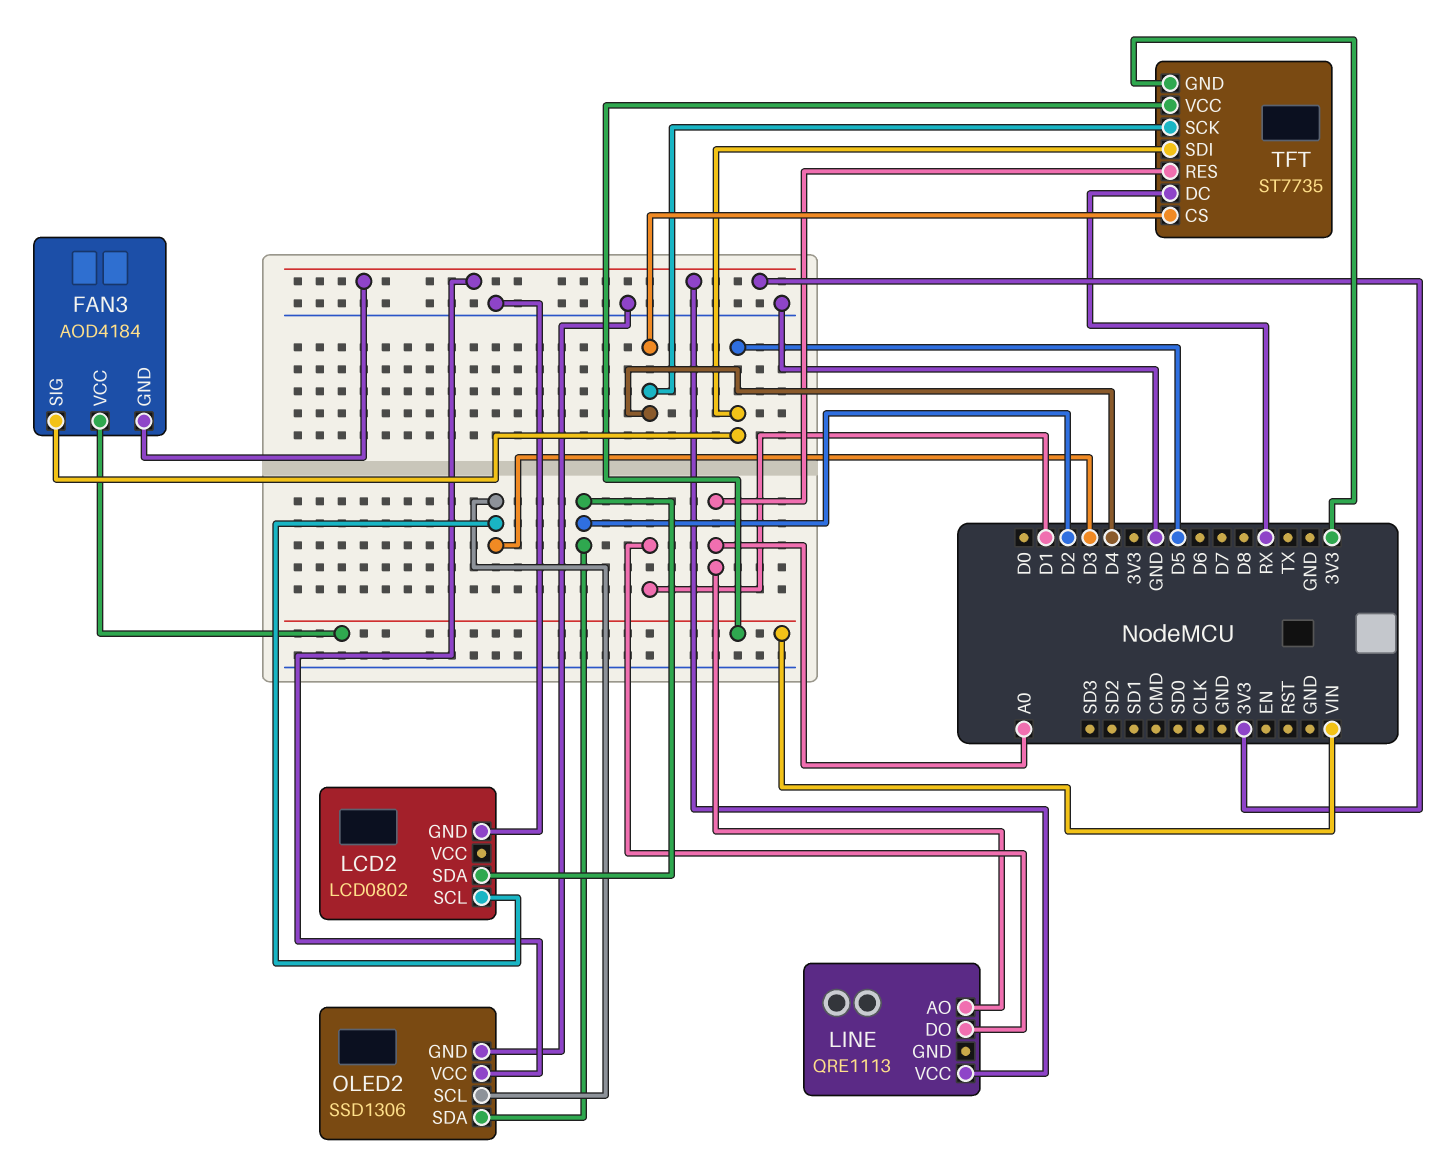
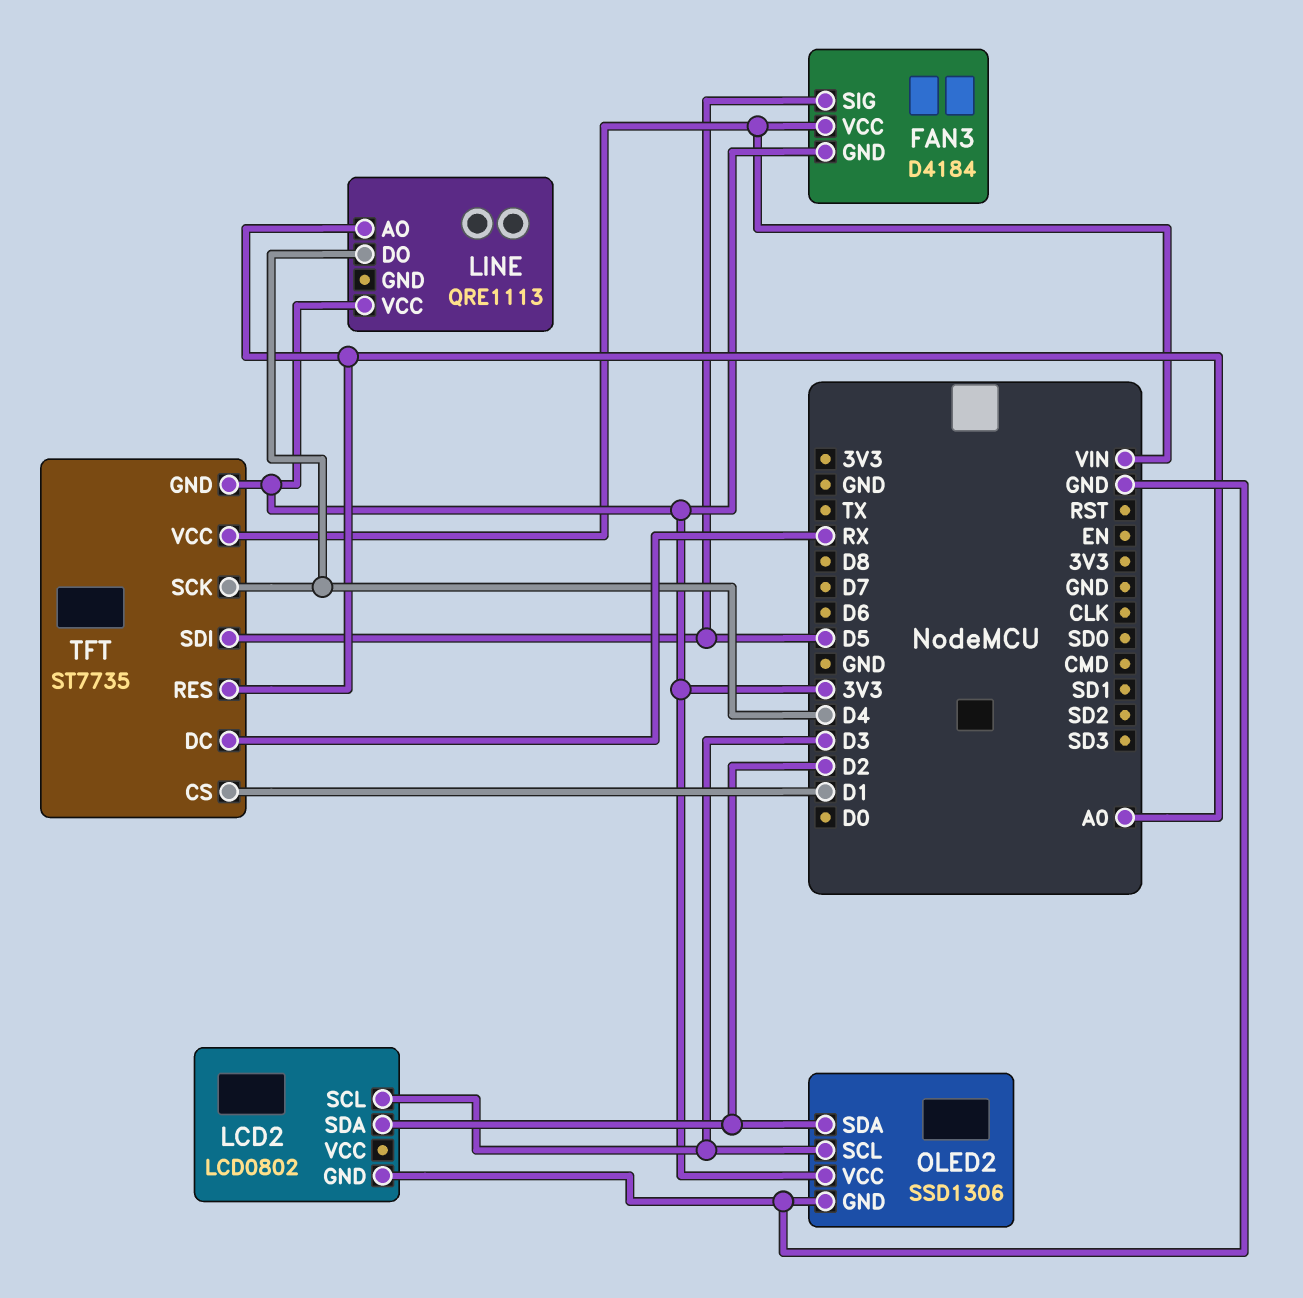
FAN3: AOD4184 -> D4184
LINE pin DO: D1 -> D4
TFT pin CS: D4 -> D1

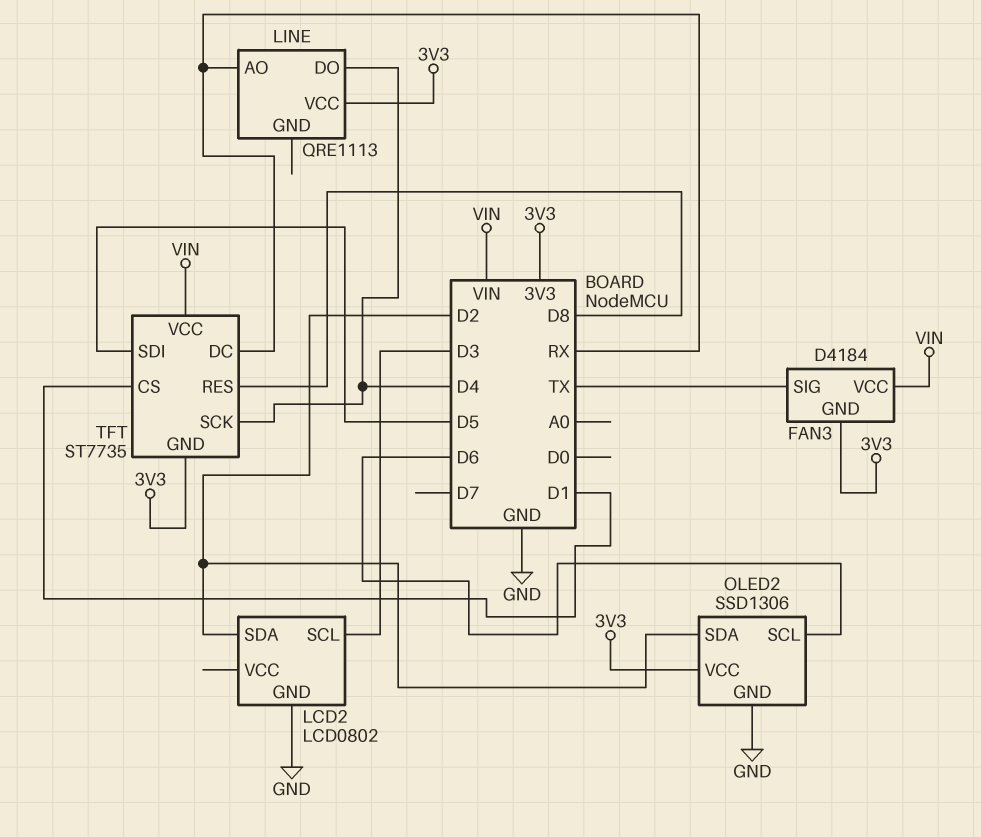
FAN3 pin SIG: D5 -> TX
LINE pin AO: A0 -> RX
OLED2 pin SCL: D3 -> D6
TFT pin RES: A0 -> D8

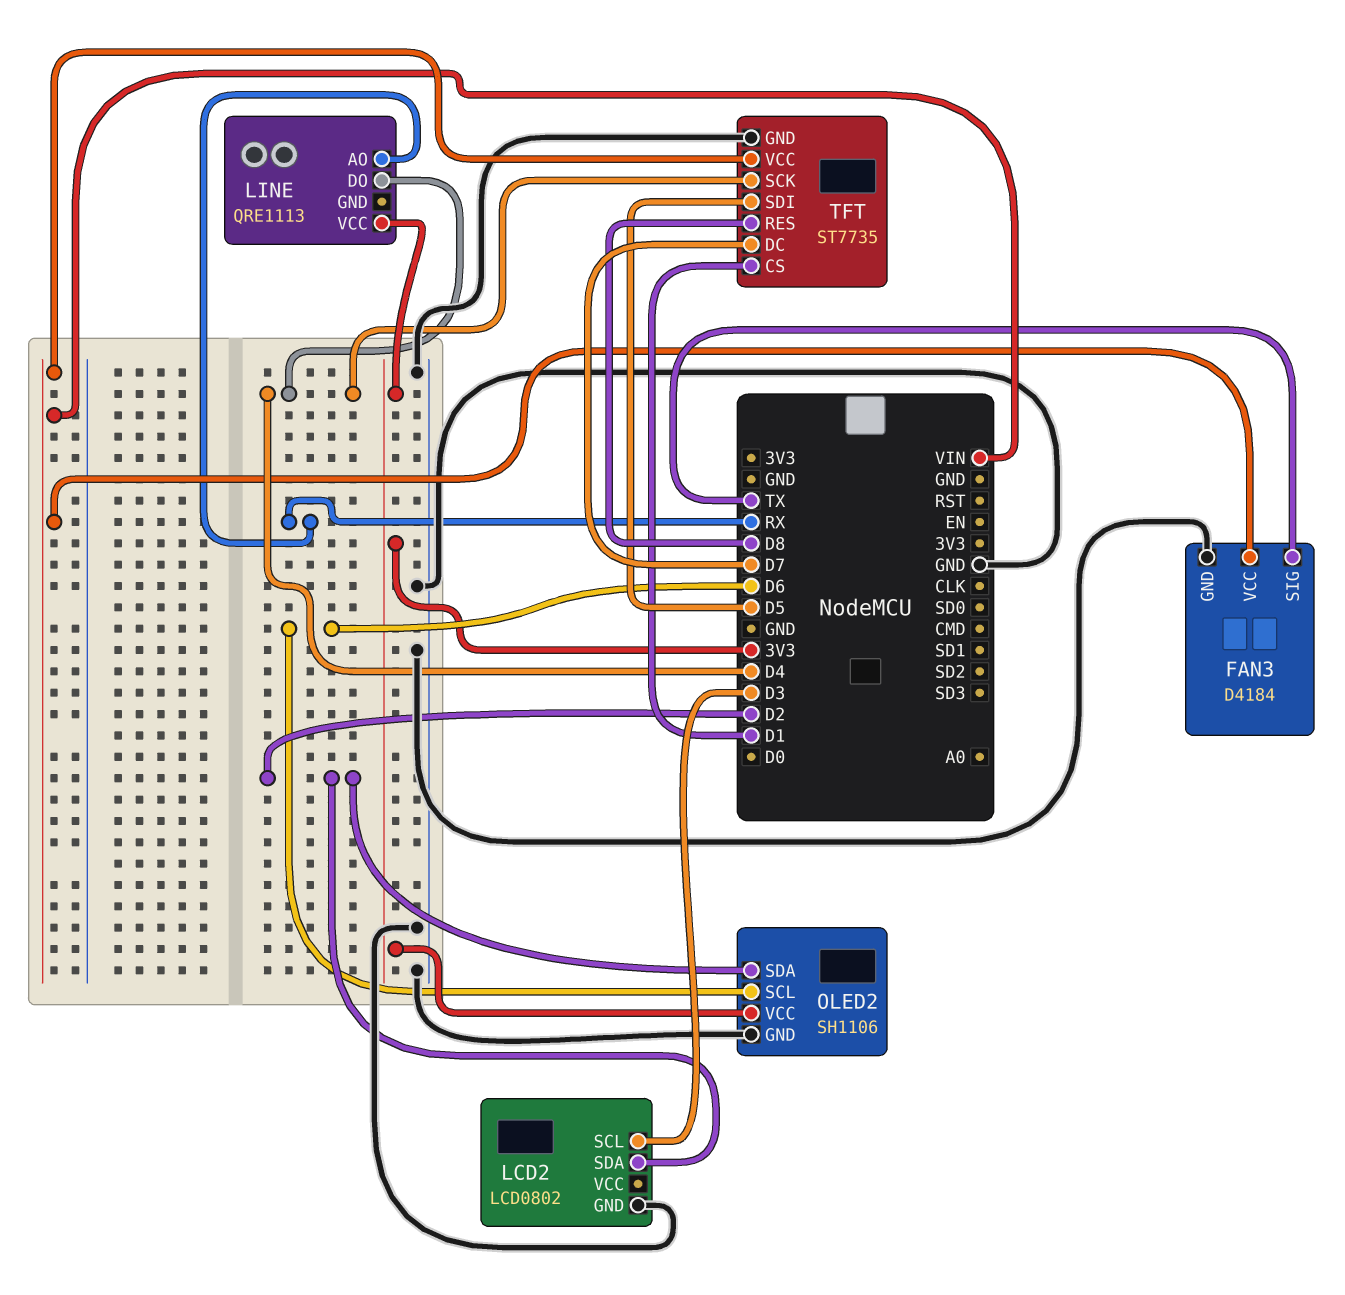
FAN3 pin GND: 3V3 -> GND
OLED2: SSD1306 -> SH1106
TFT pin DC: RX -> D7
TFT pin GND: 3V3 -> GND

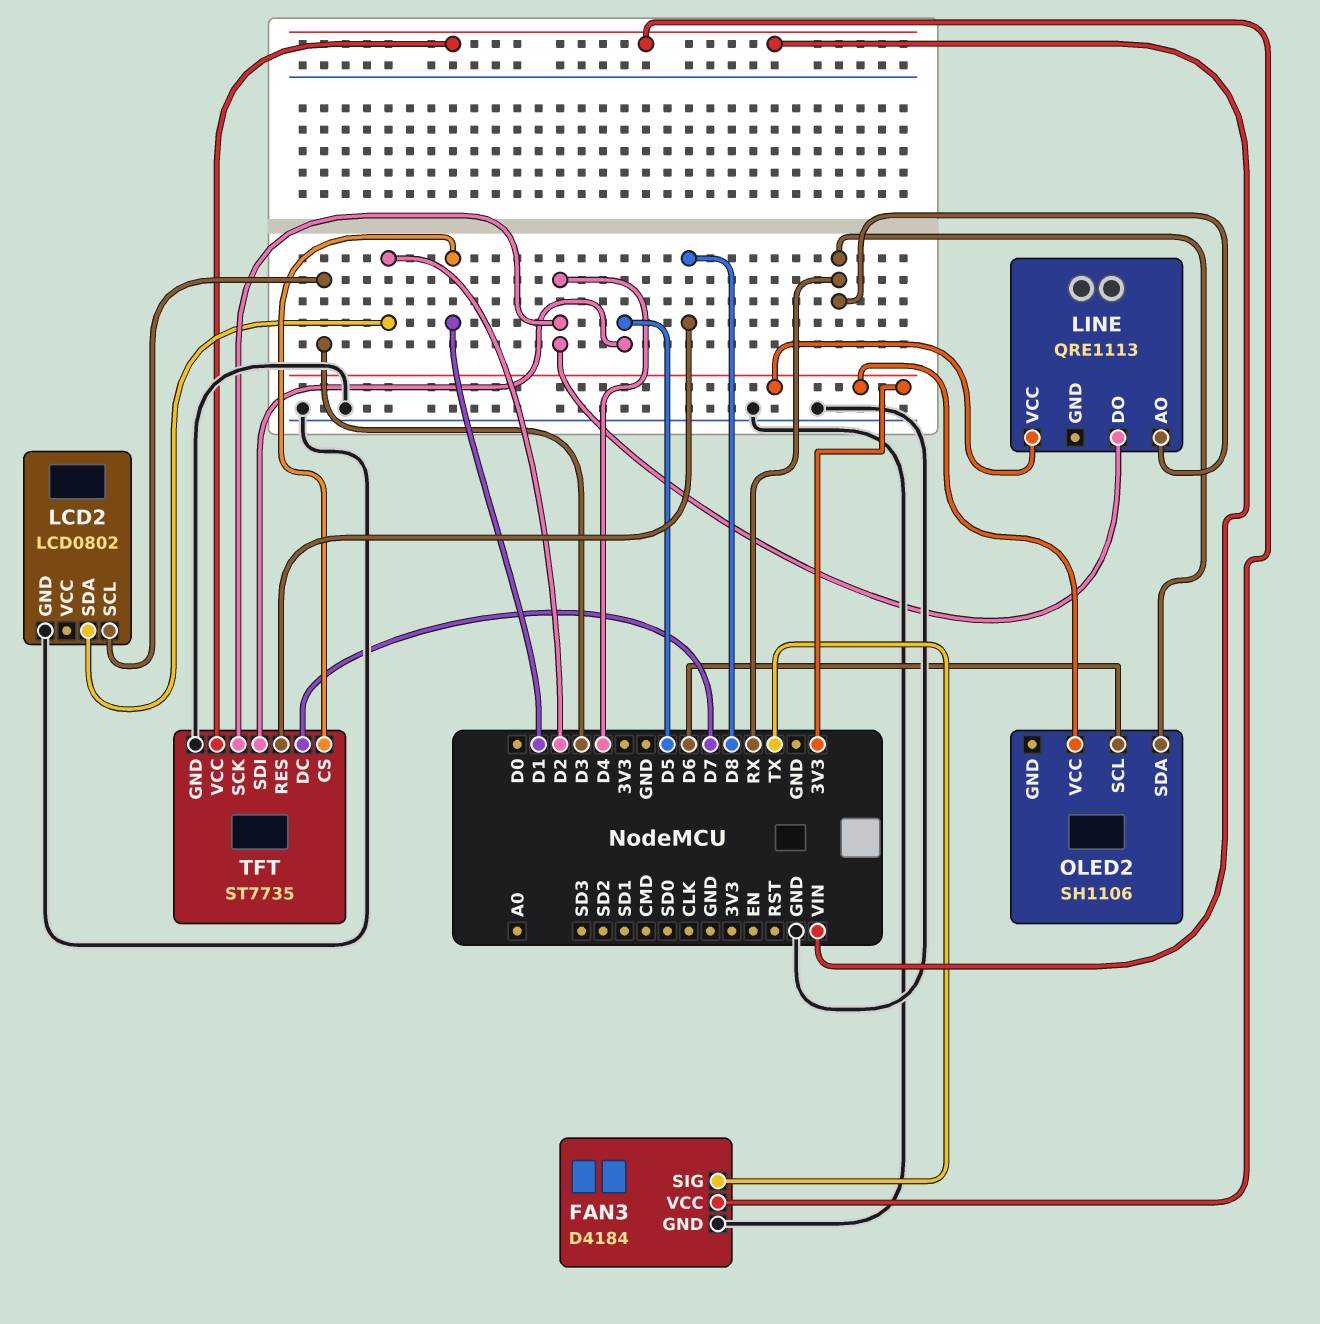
OLED2 pin GND: GND -> none
OLED2 pin SDA: D2 -> RX

